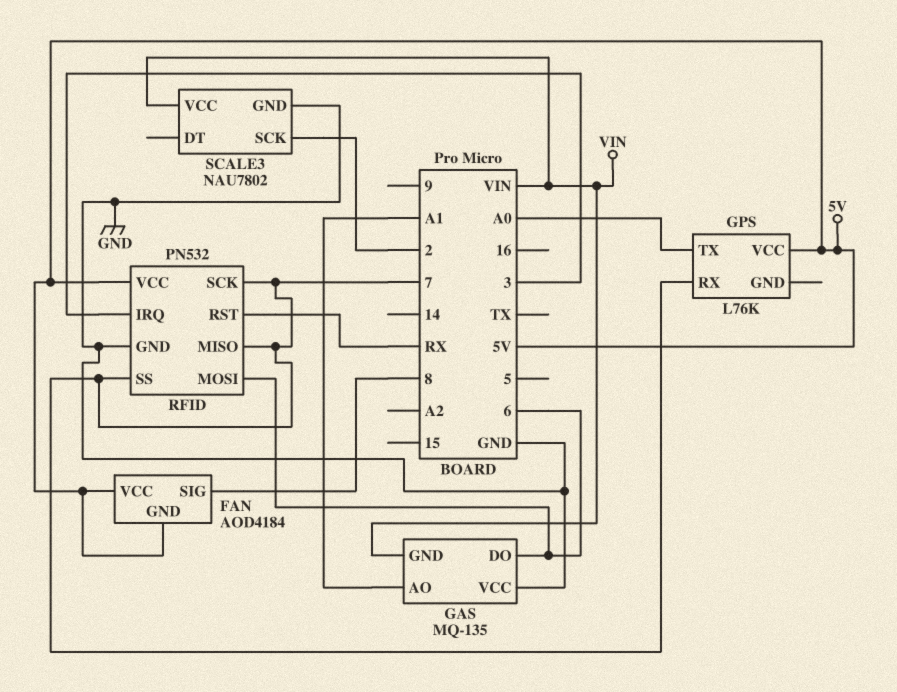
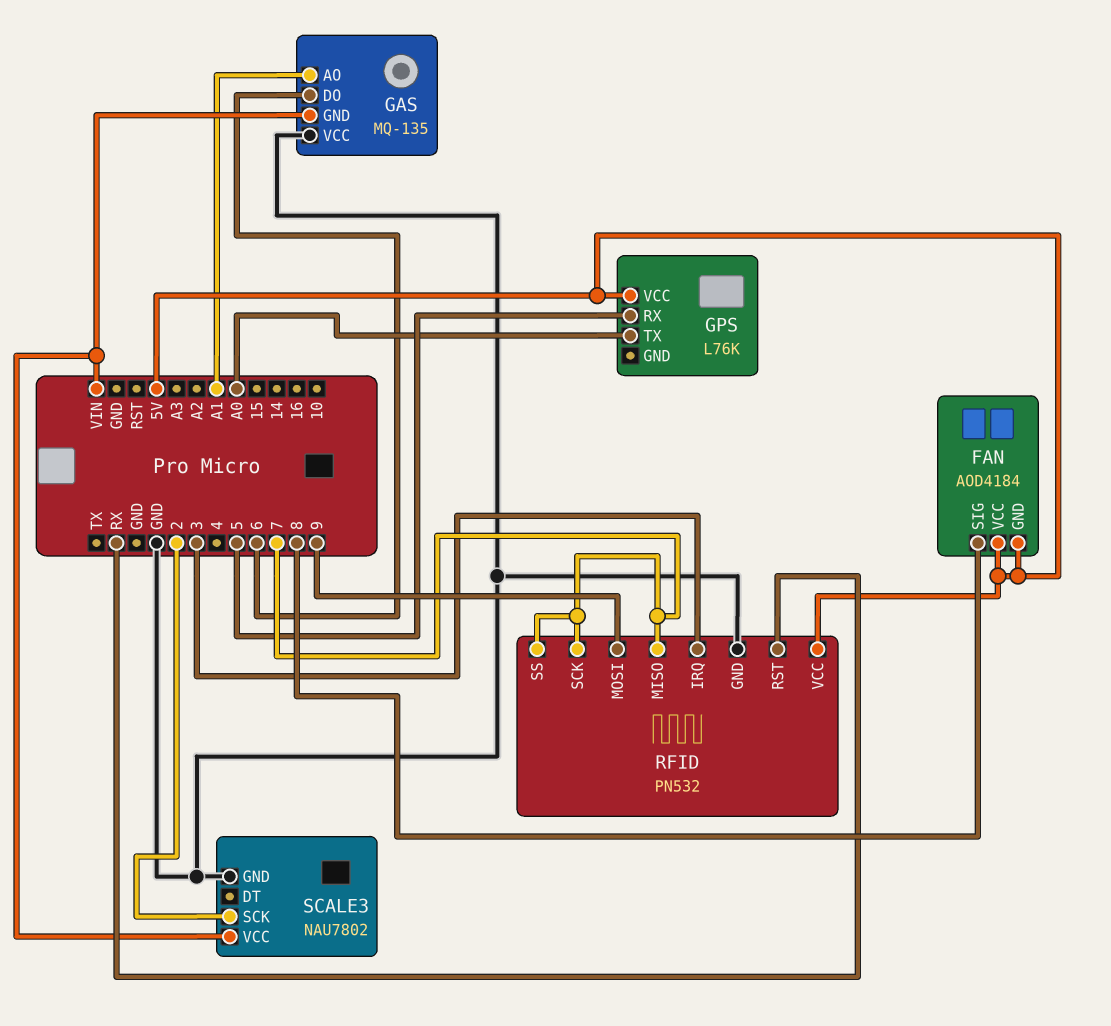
GPS pin RX: 7 -> 5
RFID pin MOSI: 6 -> 9

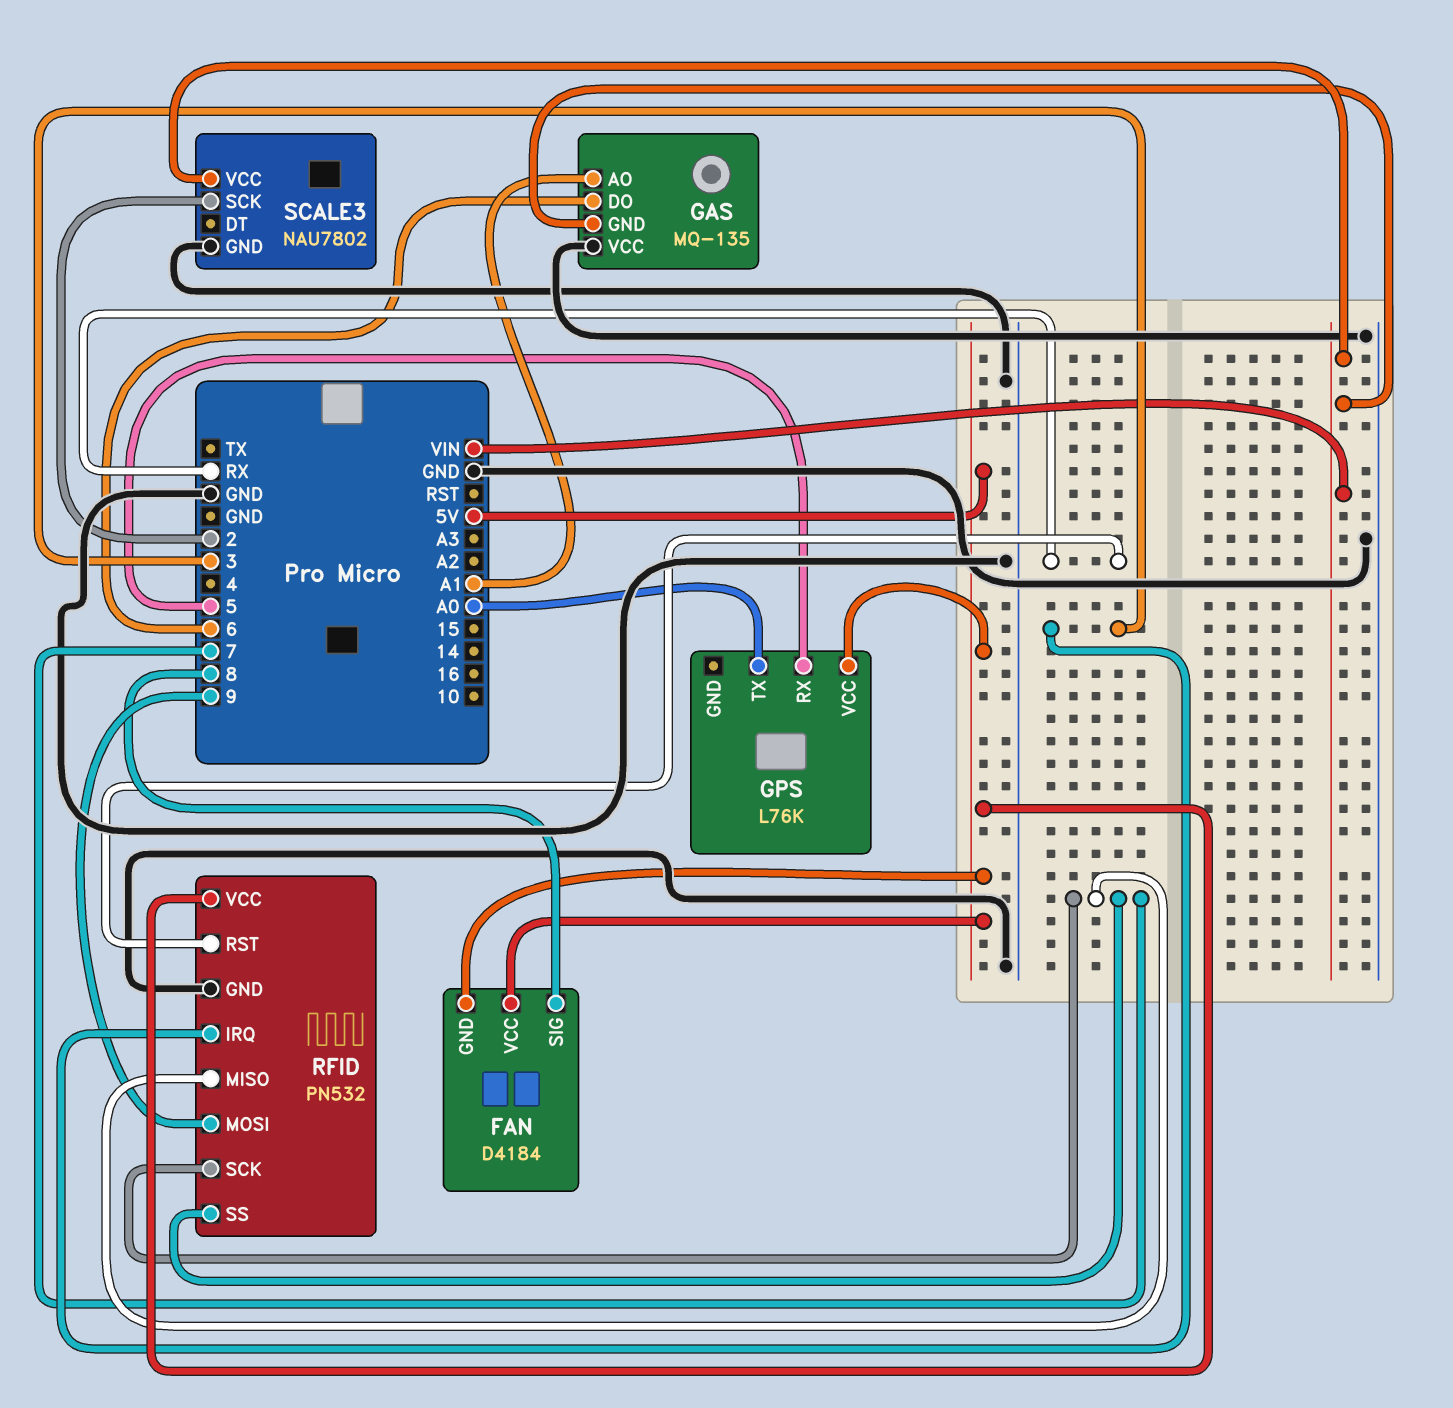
FAN: AOD4184 -> D4184

